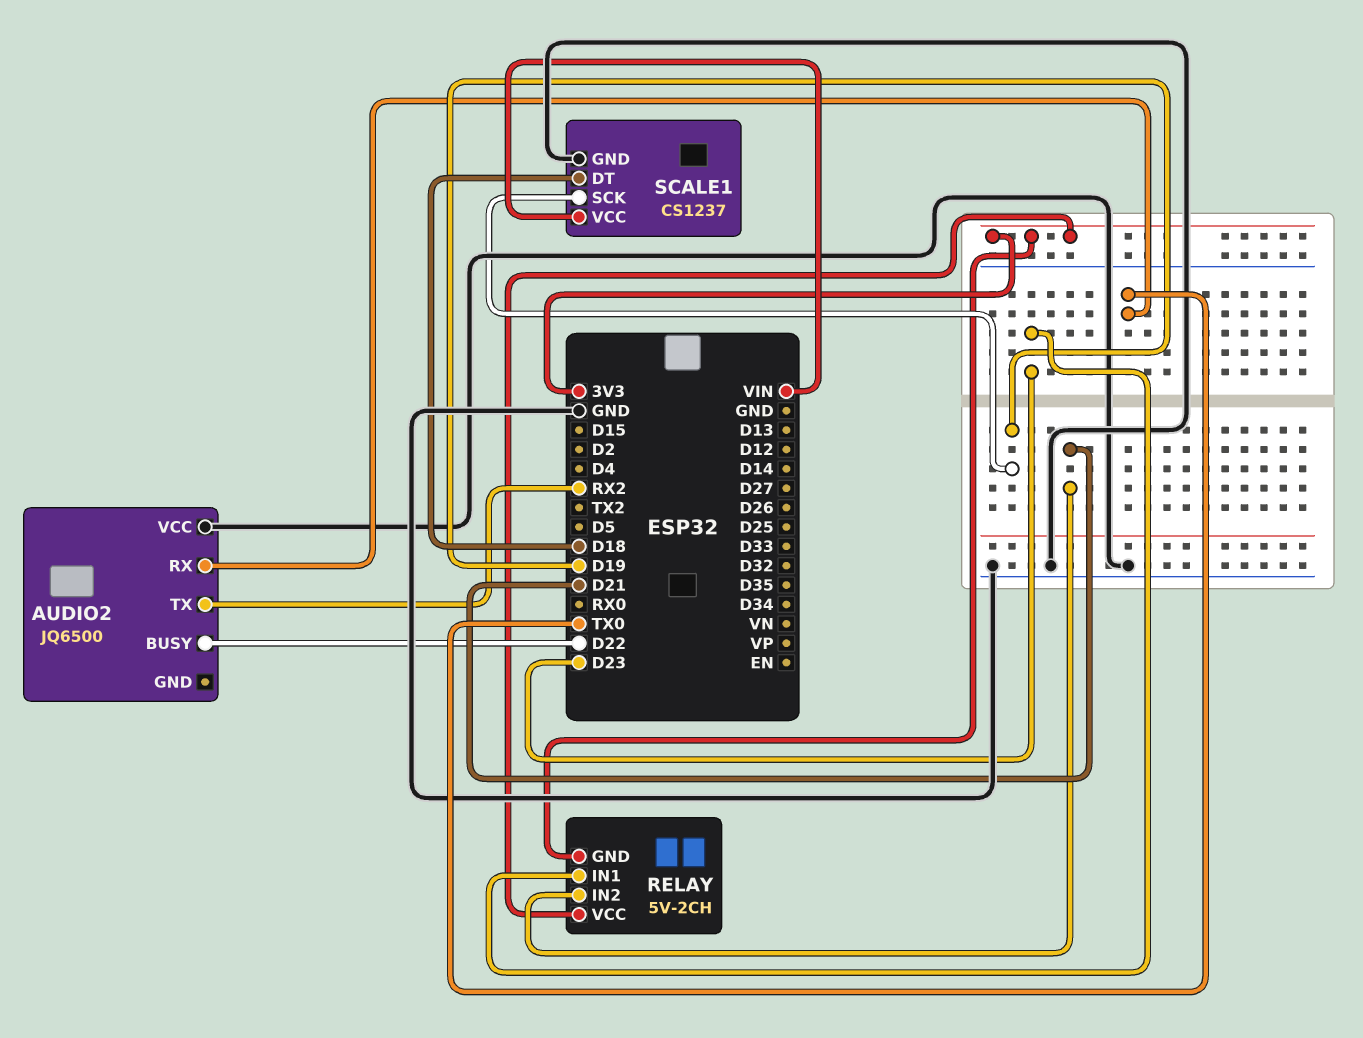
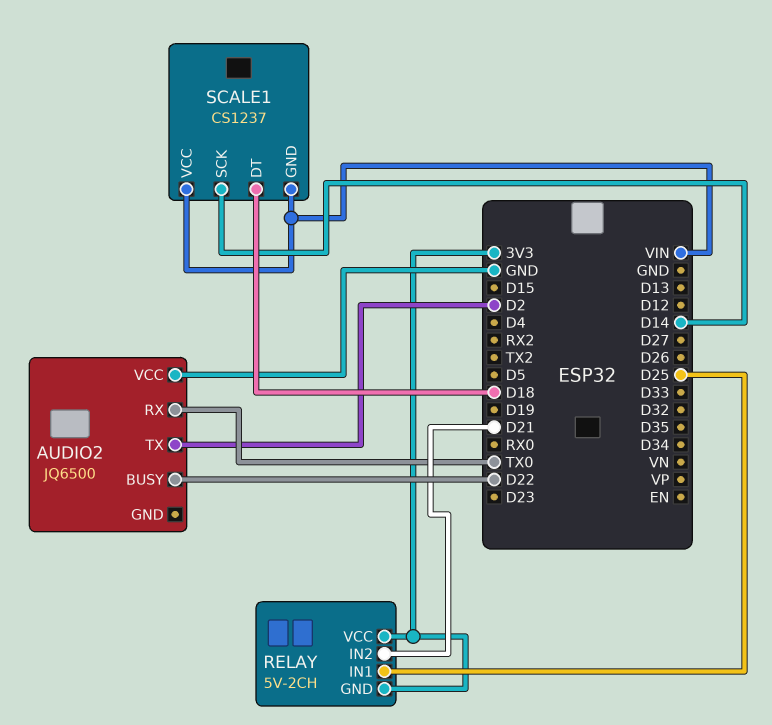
AUDIO2 pin TX: RX2 -> D2
RELAY pin IN1: D23 -> D25
SCALE1 pin GND: GND -> VIN
SCALE1 pin SCK: D19 -> D14

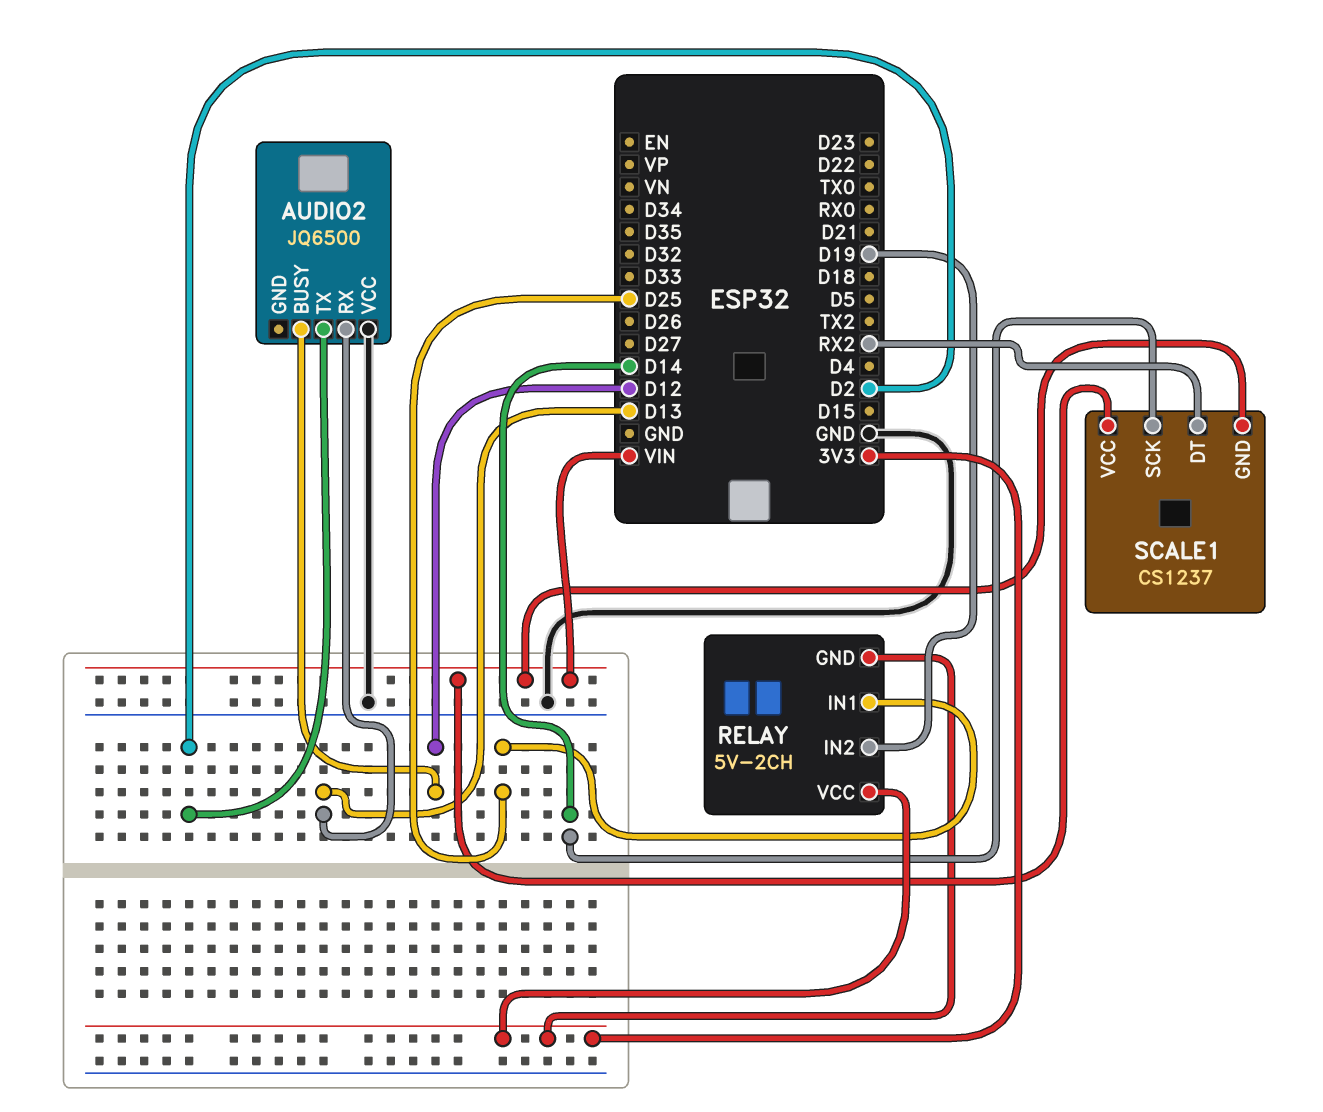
AUDIO2 pin BUSY: D22 -> D12
AUDIO2 pin RX: TX0 -> D13
RELAY pin IN2: D21 -> D19
SCALE1 pin DT: D18 -> RX2

